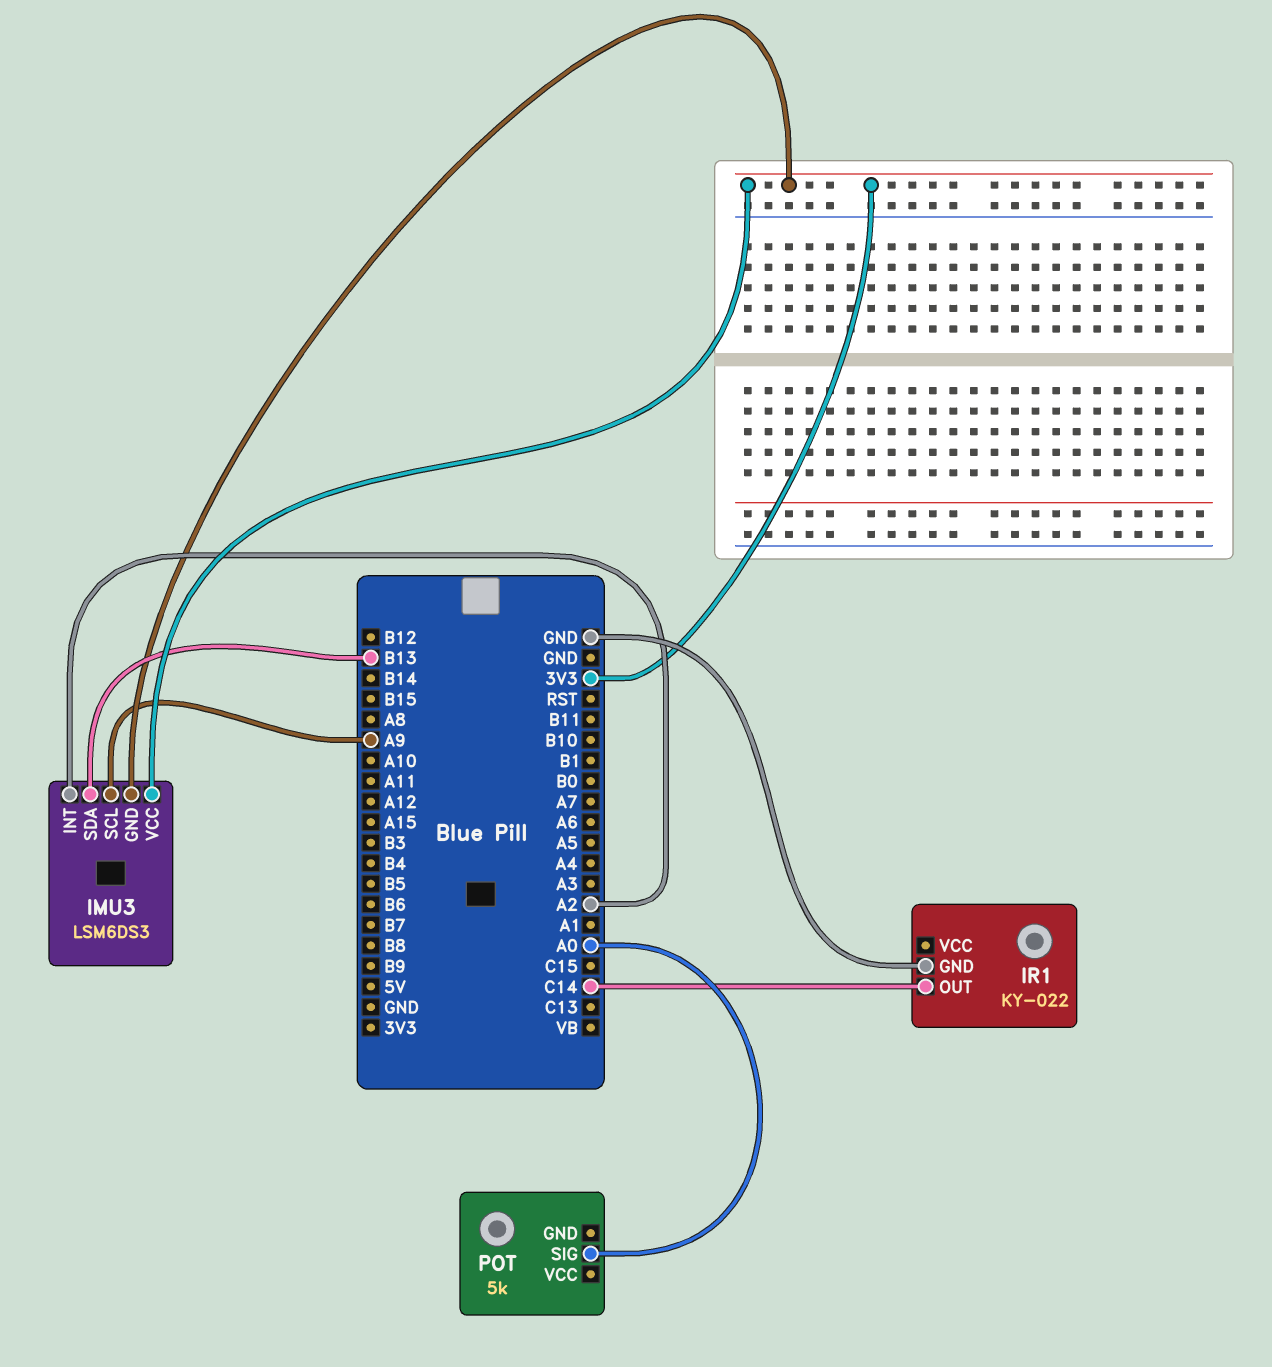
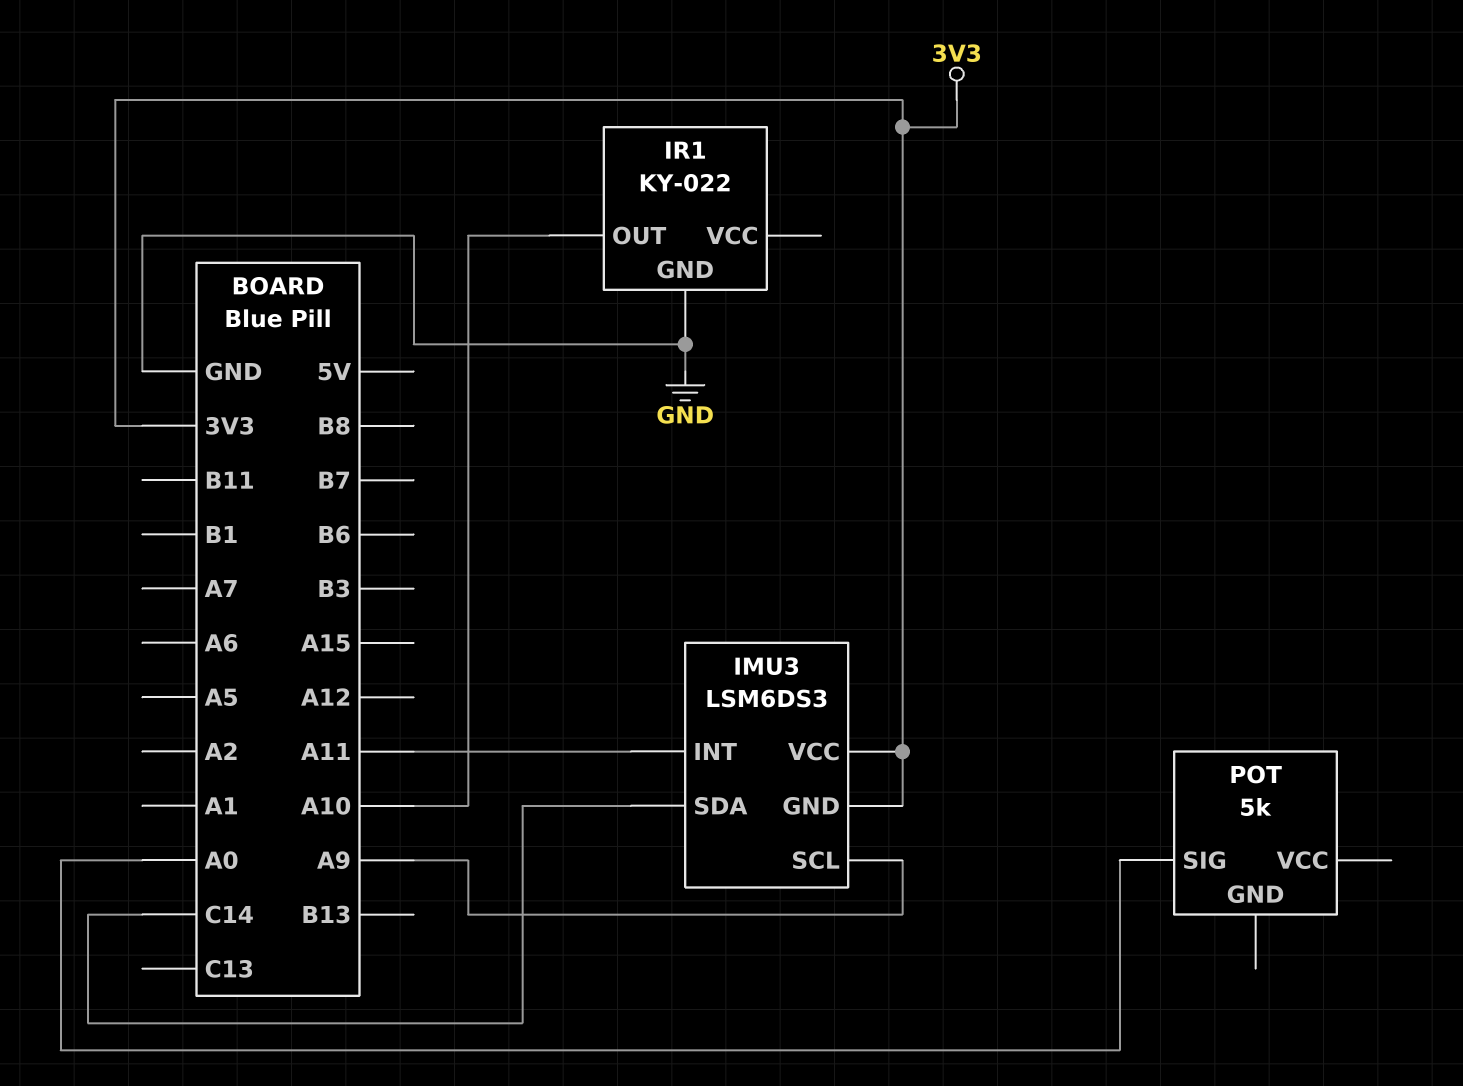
IMU3 pin INT: A2 -> A11
IMU3 pin SDA: B13 -> C14
IR1 pin OUT: C14 -> A10

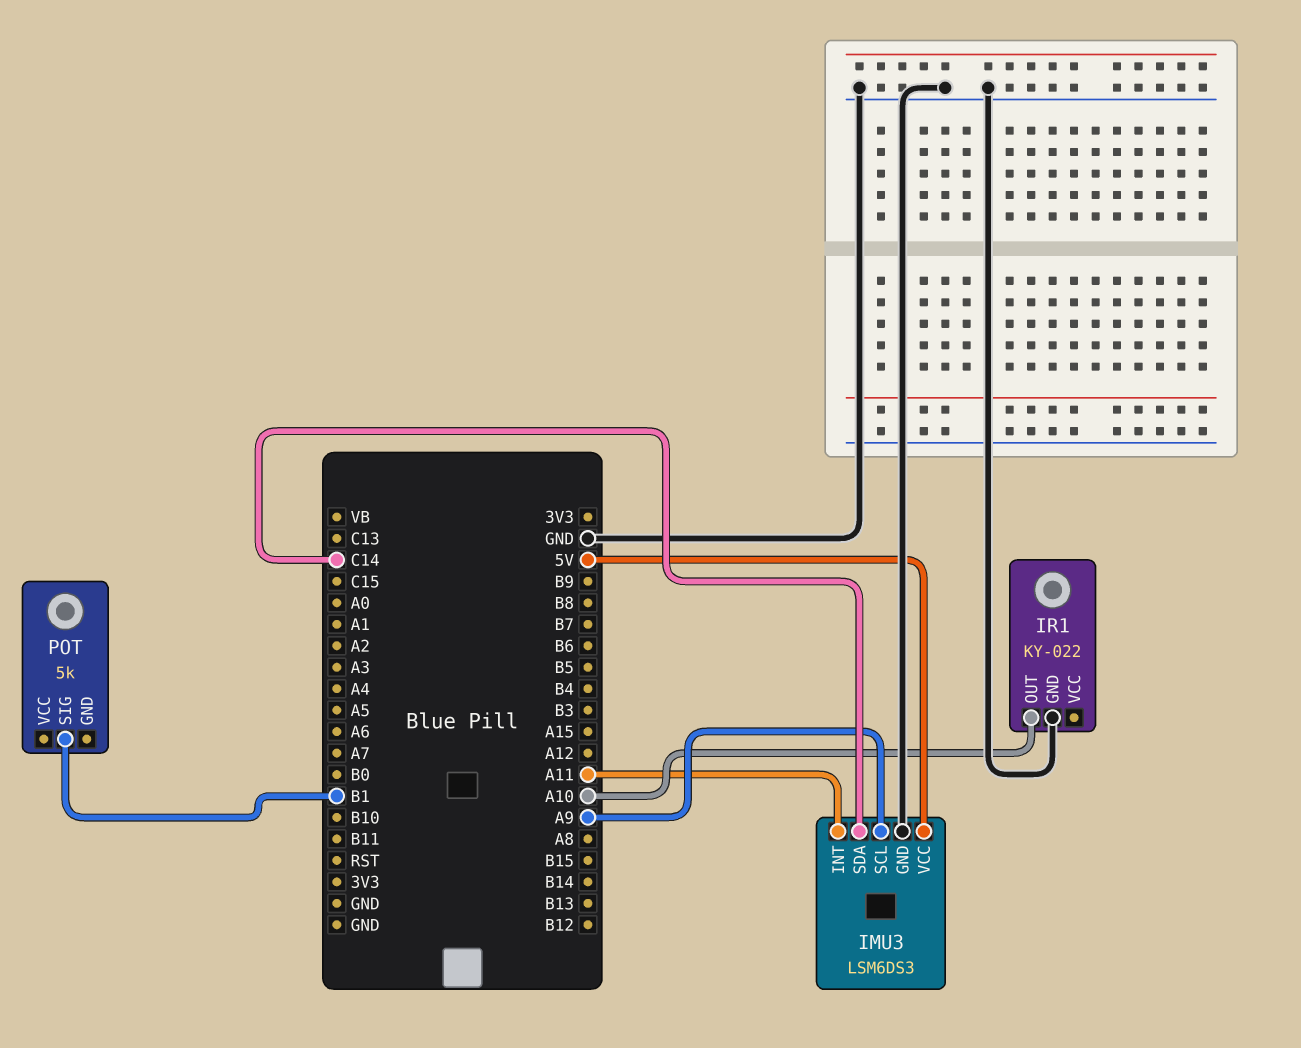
IMU3 pin GND: 3V3 -> GND
IMU3 pin VCC: 3V3 -> 5V
POT pin SIG: A0 -> B1

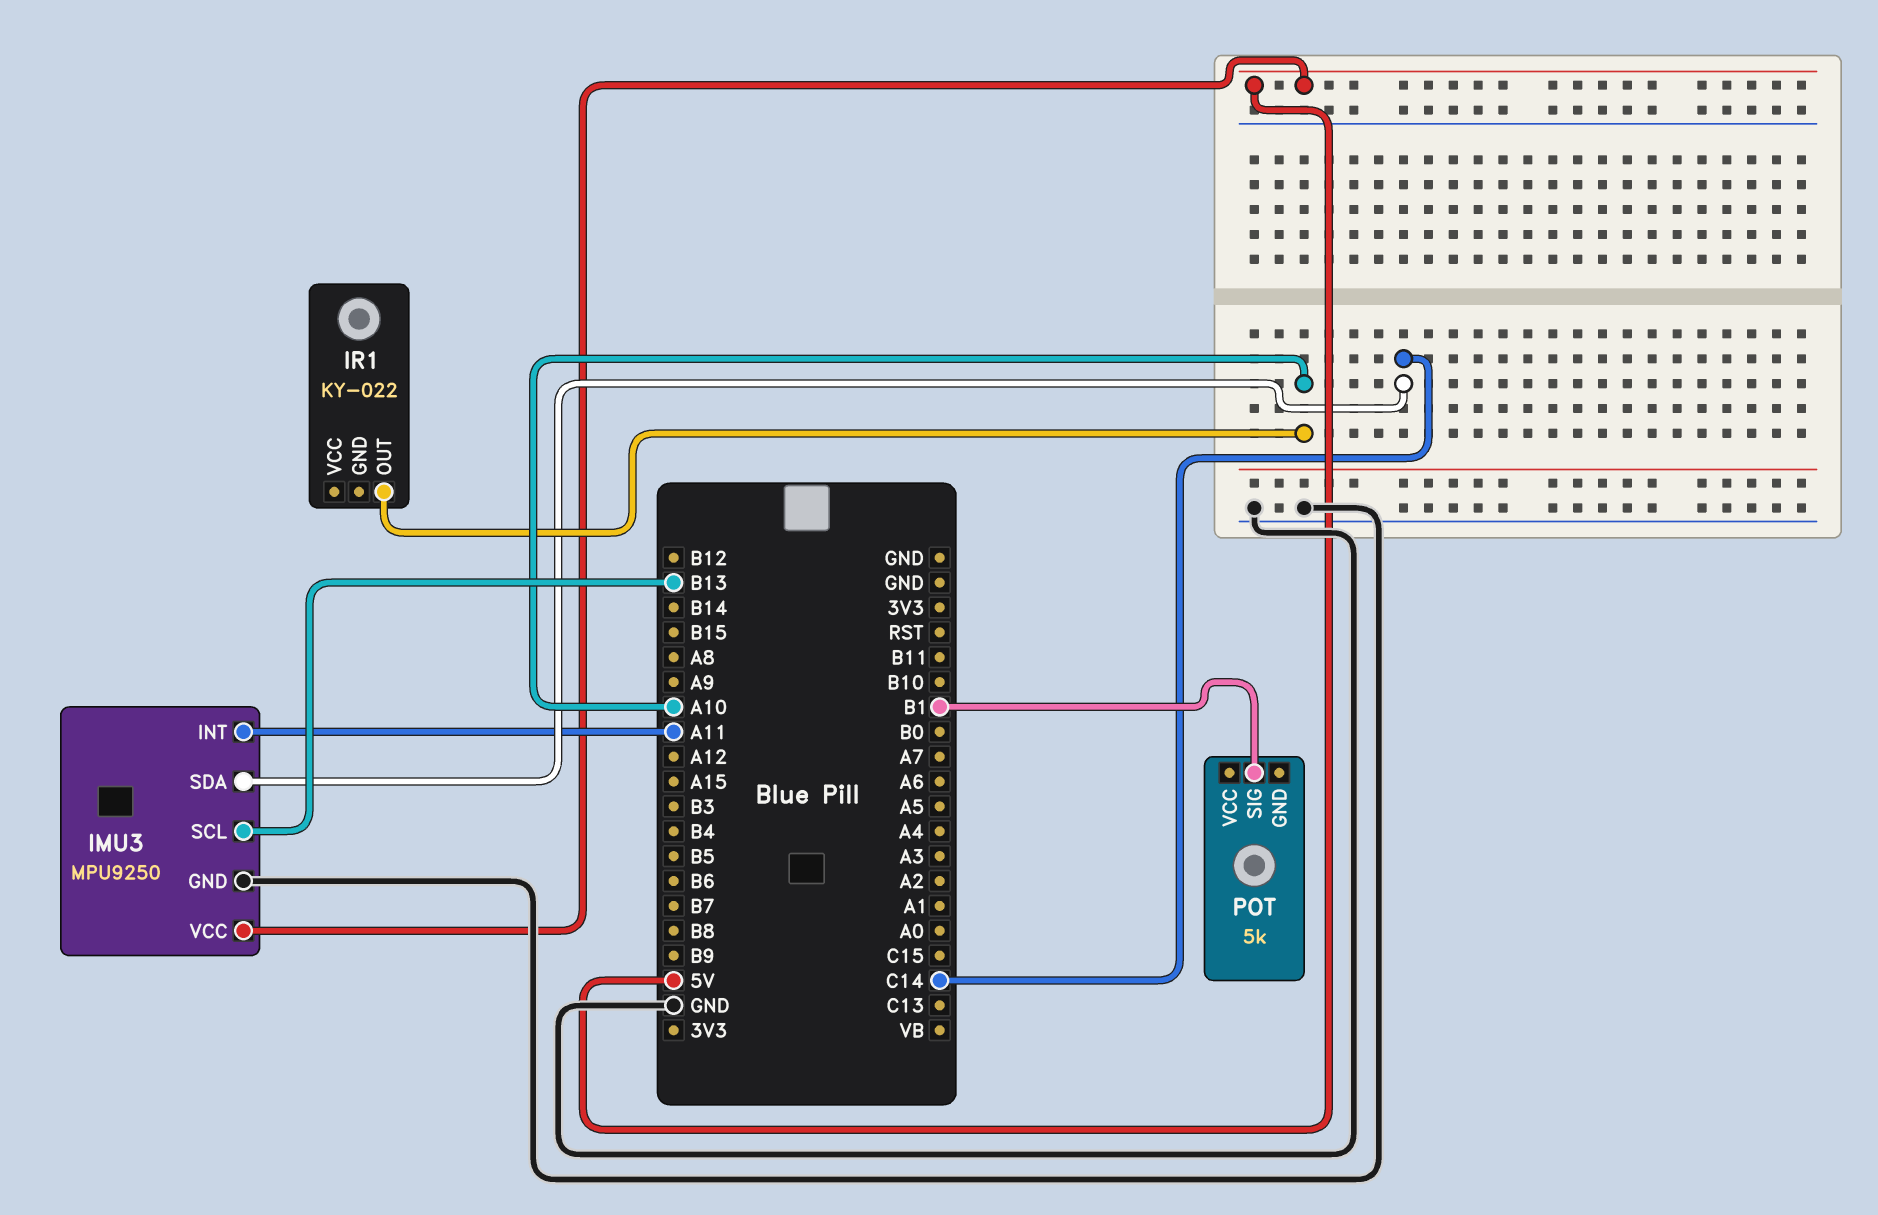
IMU3: LSM6DS3 -> MPU9250
IMU3 pin SCL: A9 -> B13
IR1 pin GND: GND -> none

